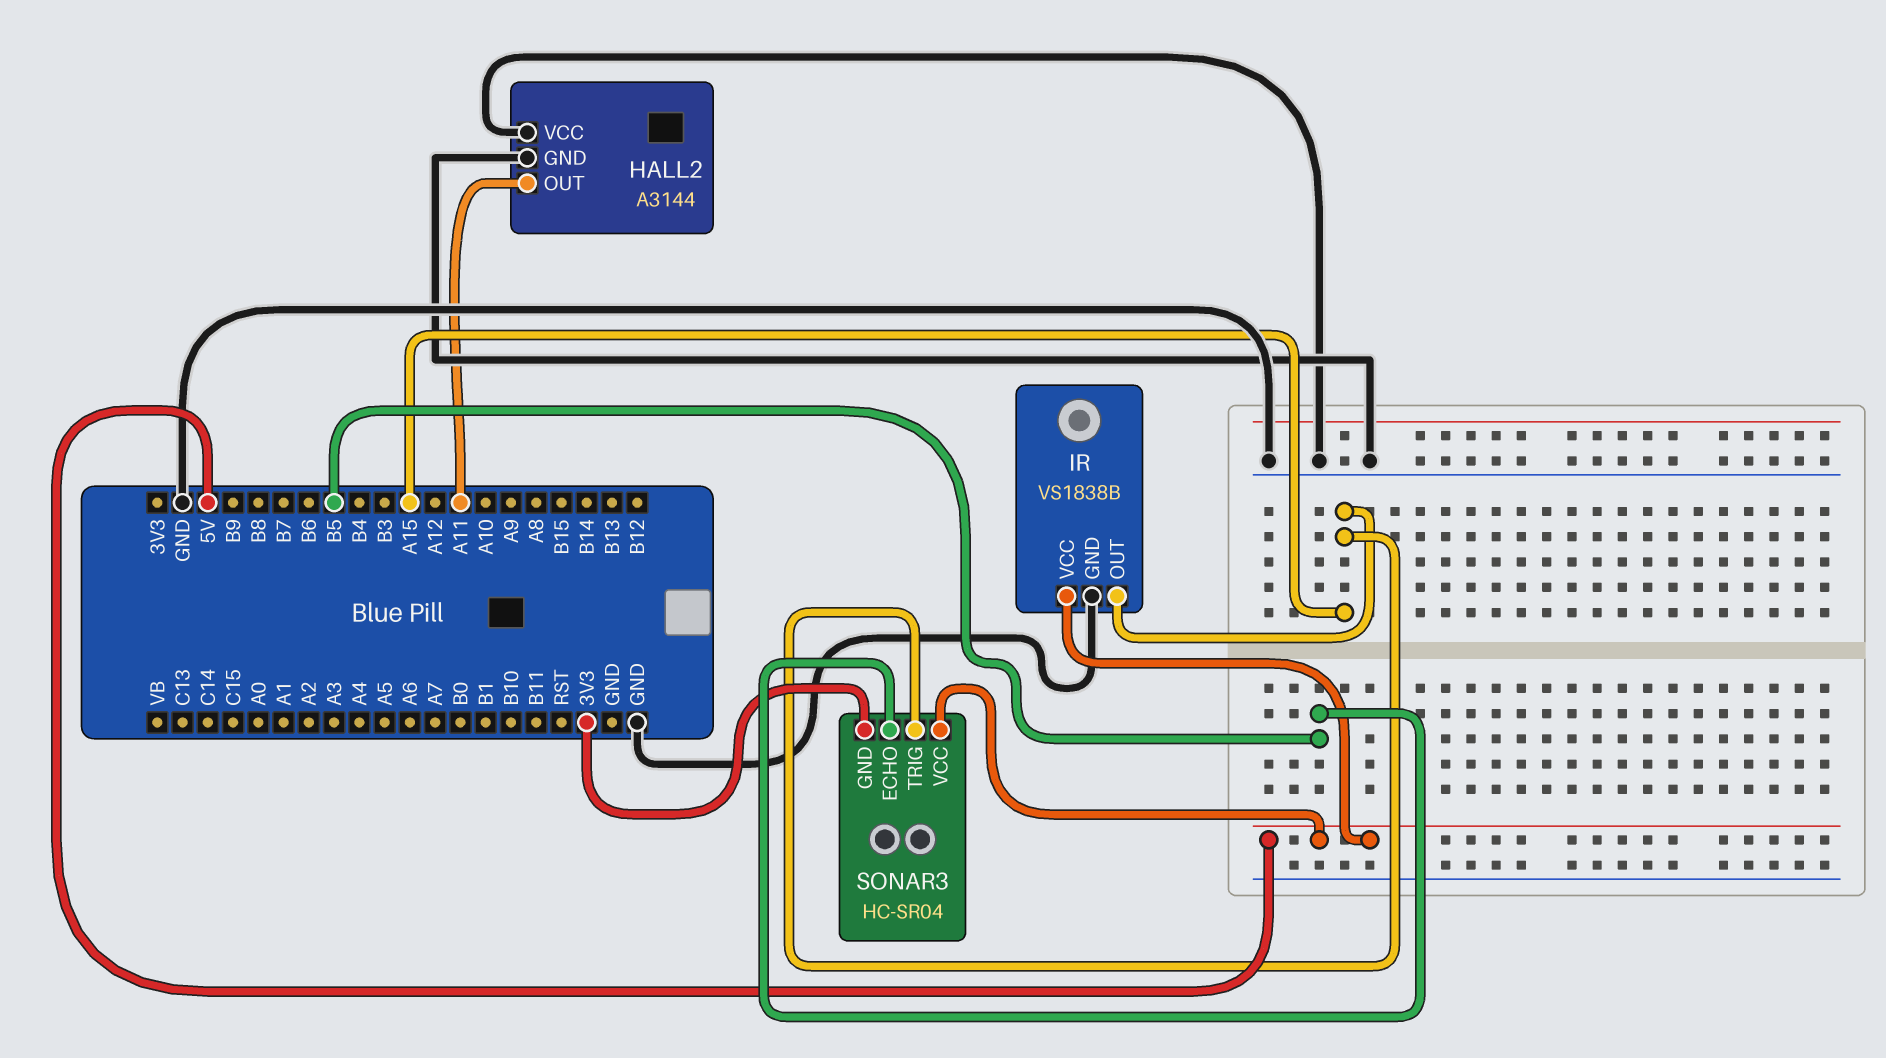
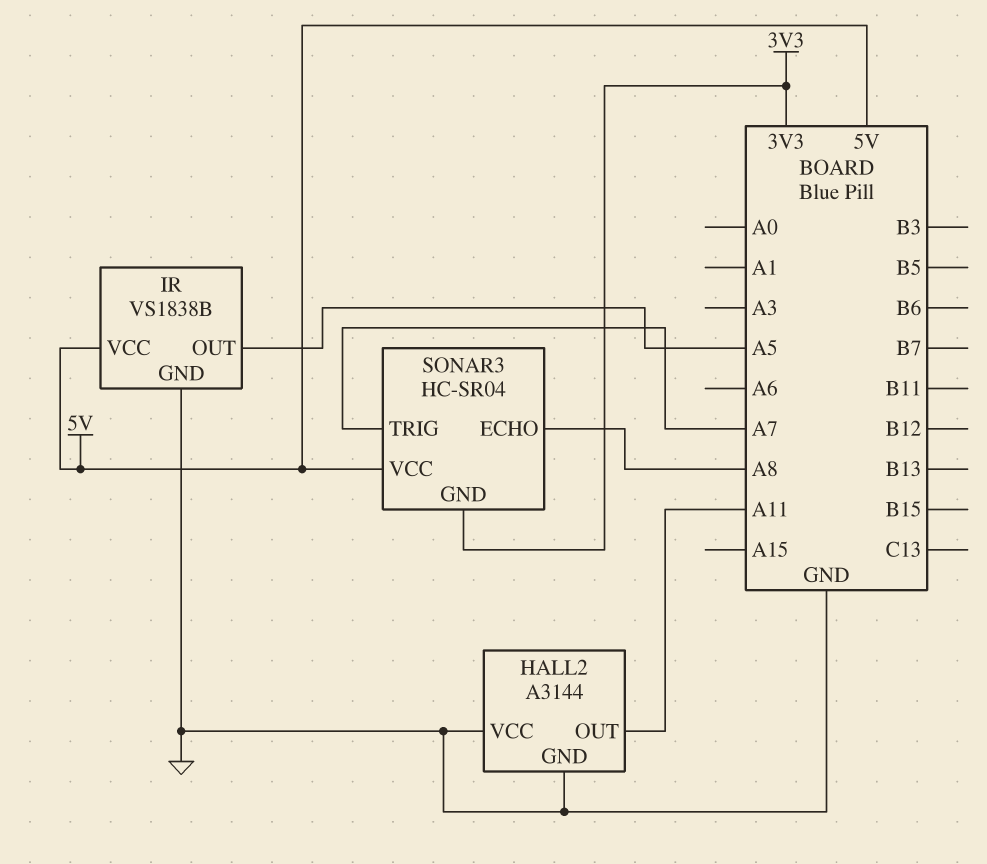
IR pin OUT: A15 -> A5
SONAR3 pin ECHO: B5 -> A8
SONAR3 pin TRIG: A15 -> A7

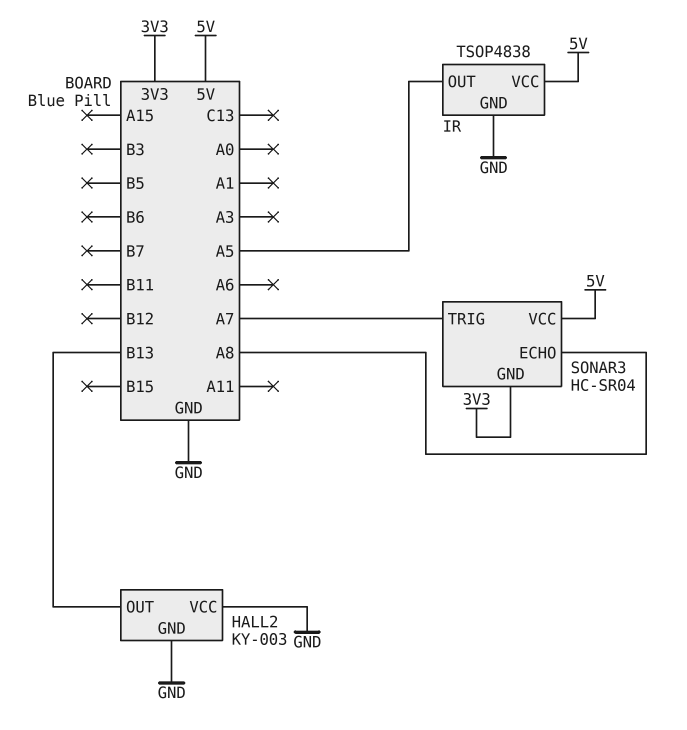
HALL2: A3144 -> KY-003
HALL2 pin OUT: A11 -> B13
IR: VS1838B -> TSOP4838

